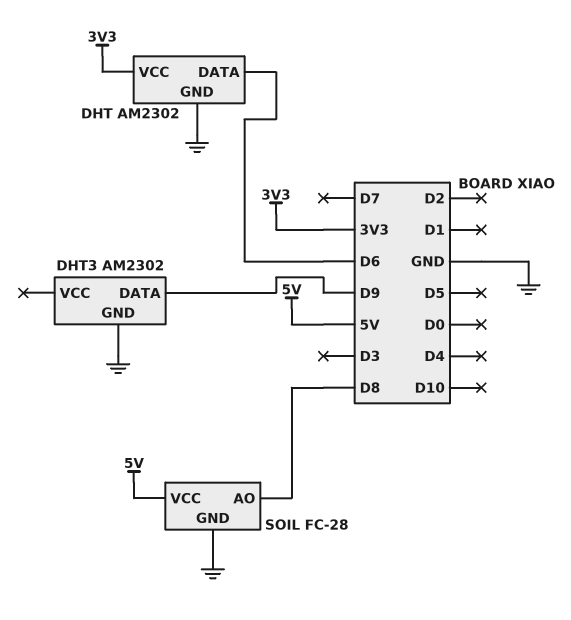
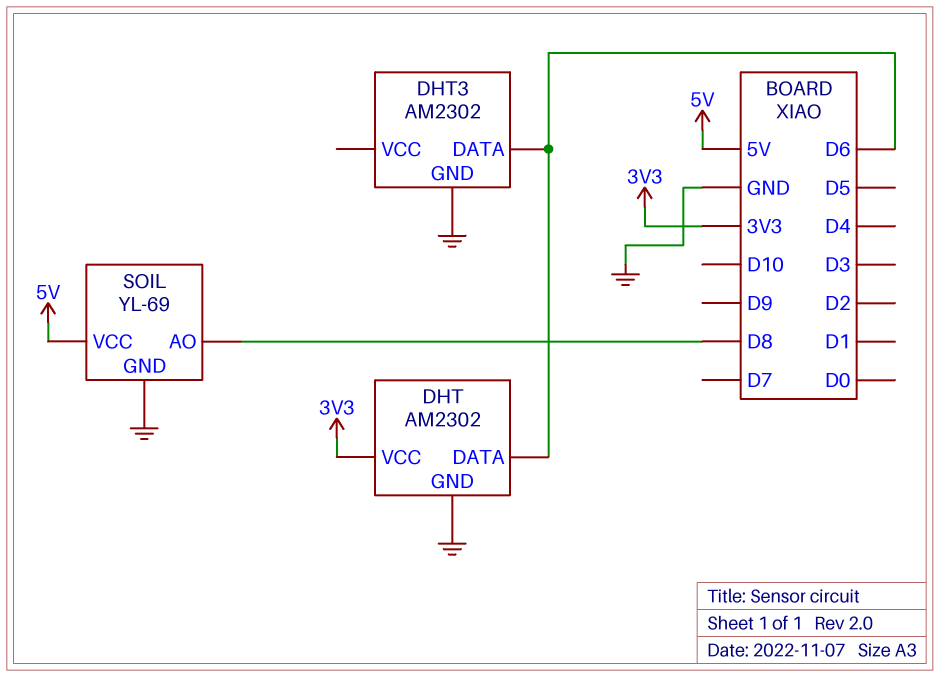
DHT3 pin DATA: D9 -> D6
SOIL: FC-28 -> YL-69

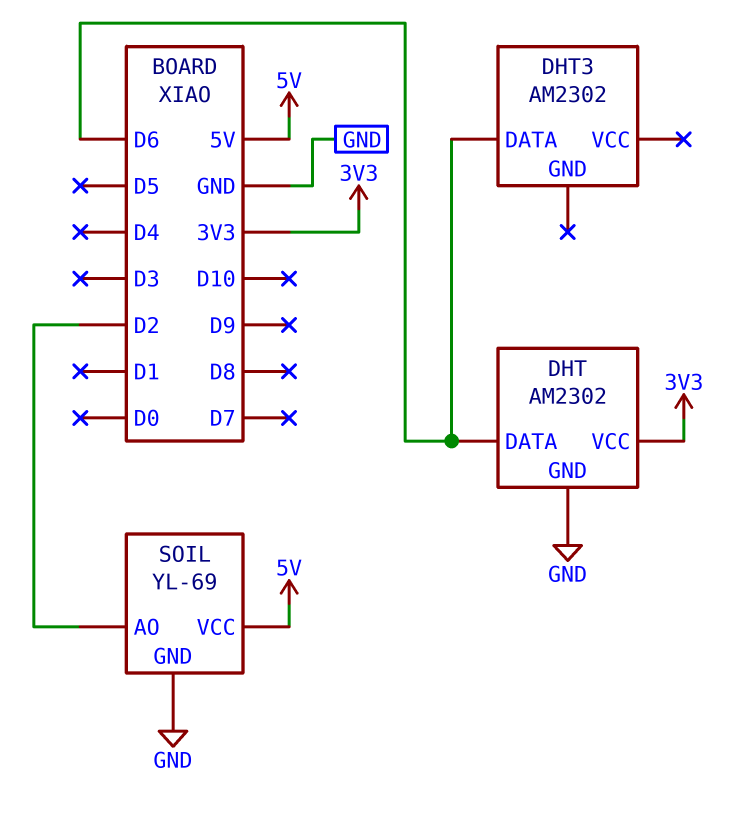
DHT3 pin GND: GND -> none
SOIL pin AO: D8 -> D2

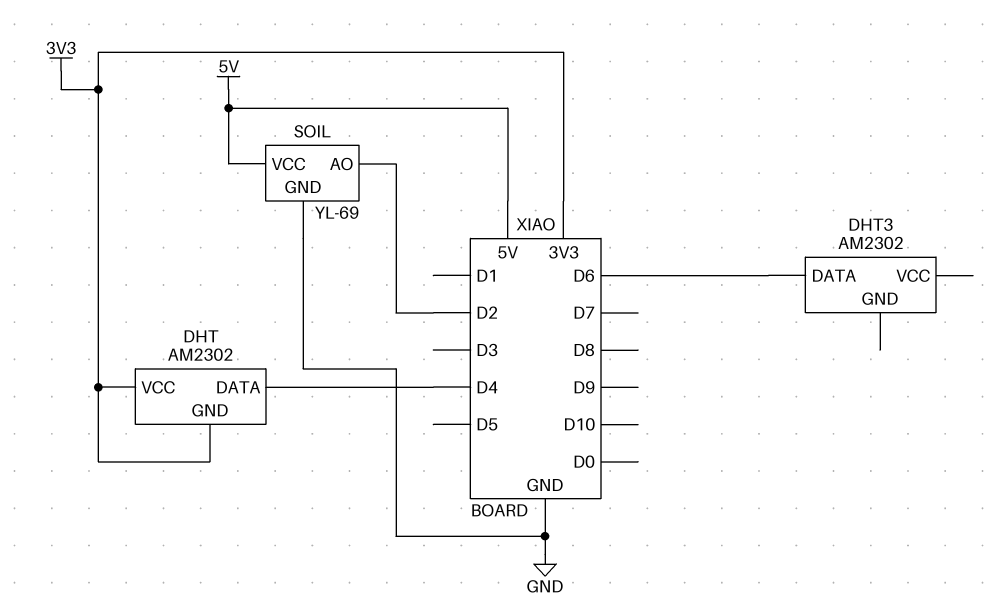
DHT pin DATA: D6 -> D4
DHT pin GND: GND -> 3V3

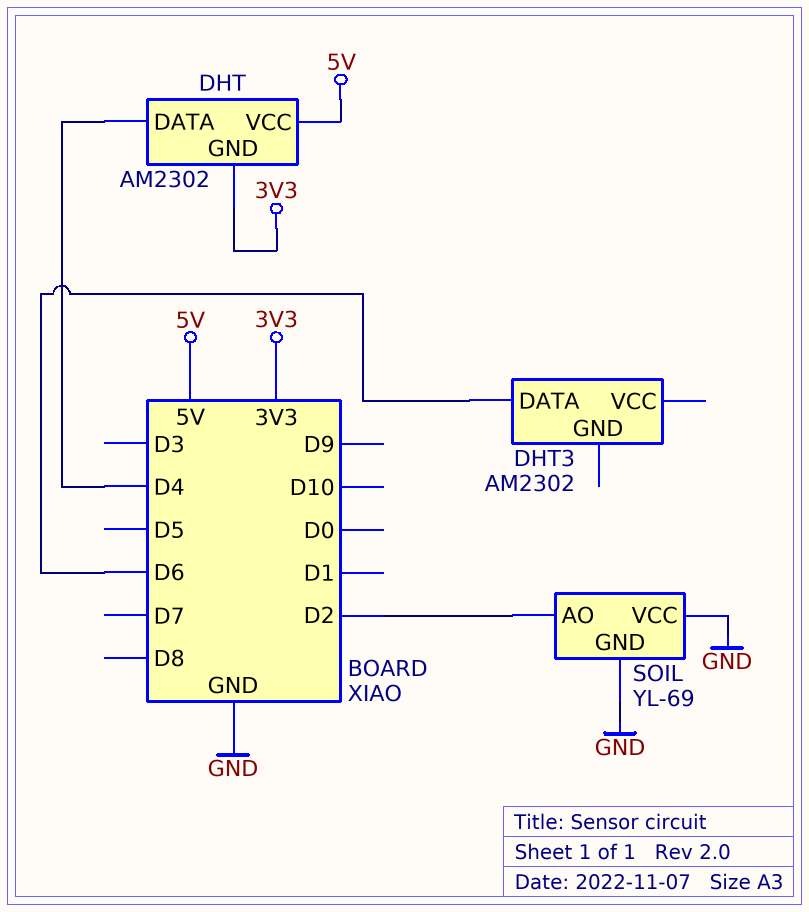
DHT pin VCC: 3V3 -> 5V
SOIL pin VCC: 5V -> GND

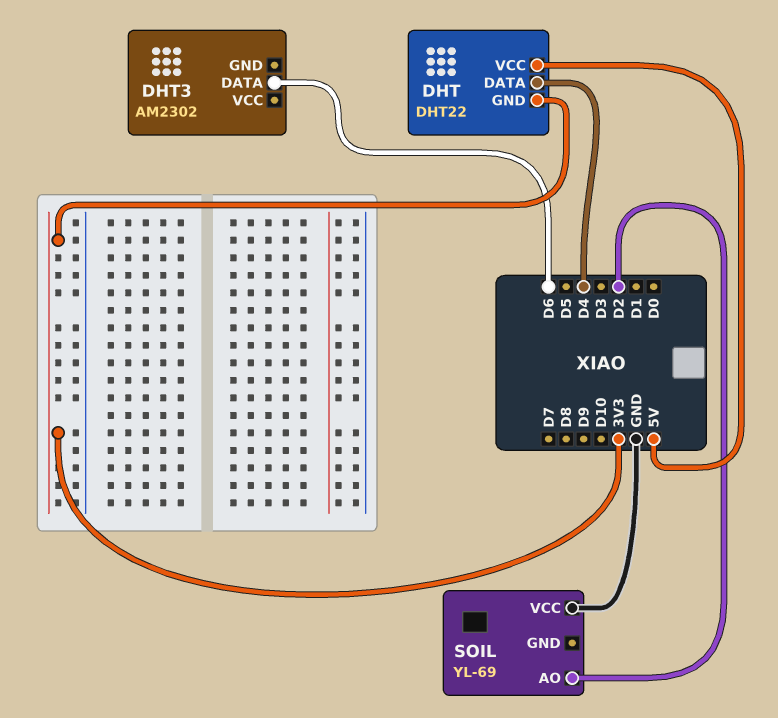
DHT: AM2302 -> DHT22
SOIL pin GND: GND -> none

